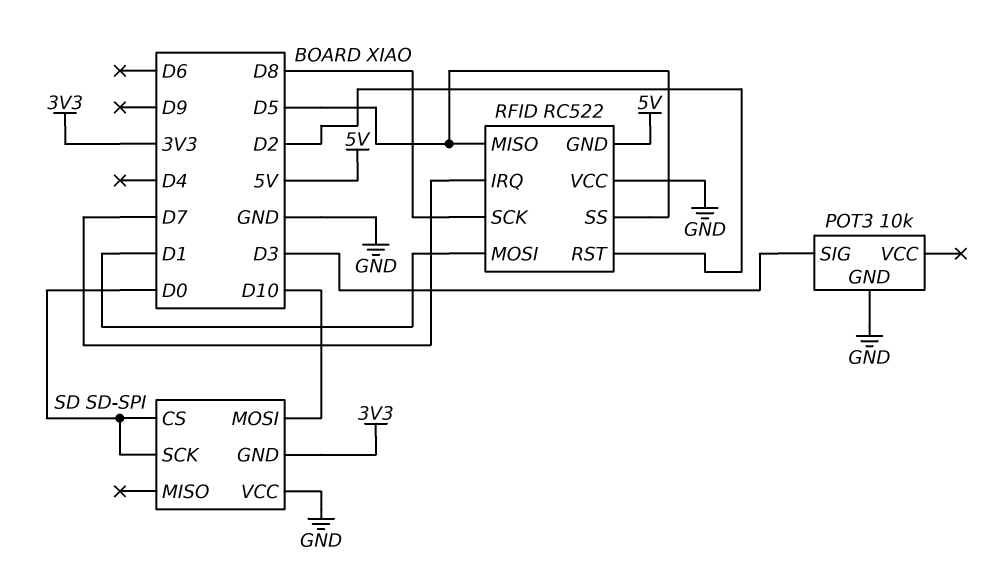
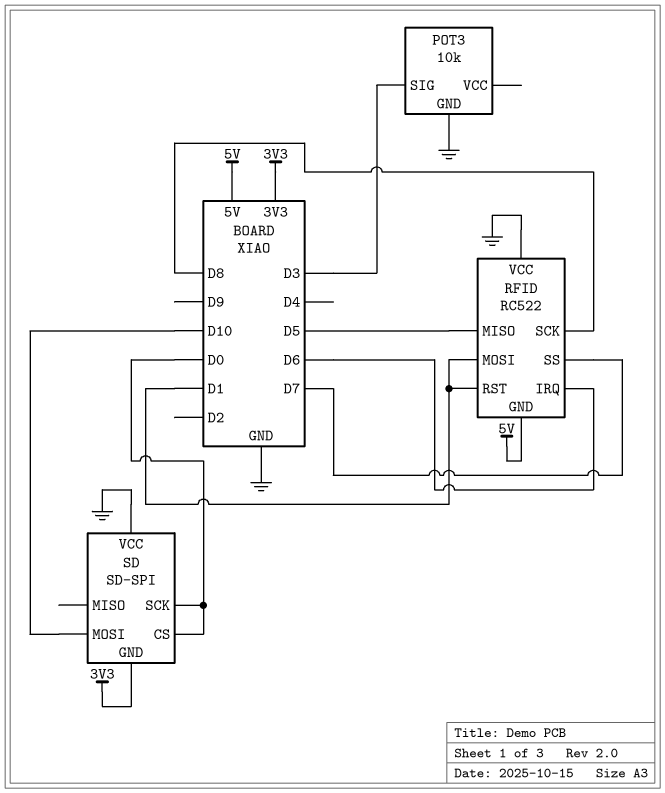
RFID pin IRQ: D7 -> D6
RFID pin RST: D2 -> D1
RFID pin SS: D5 -> D7

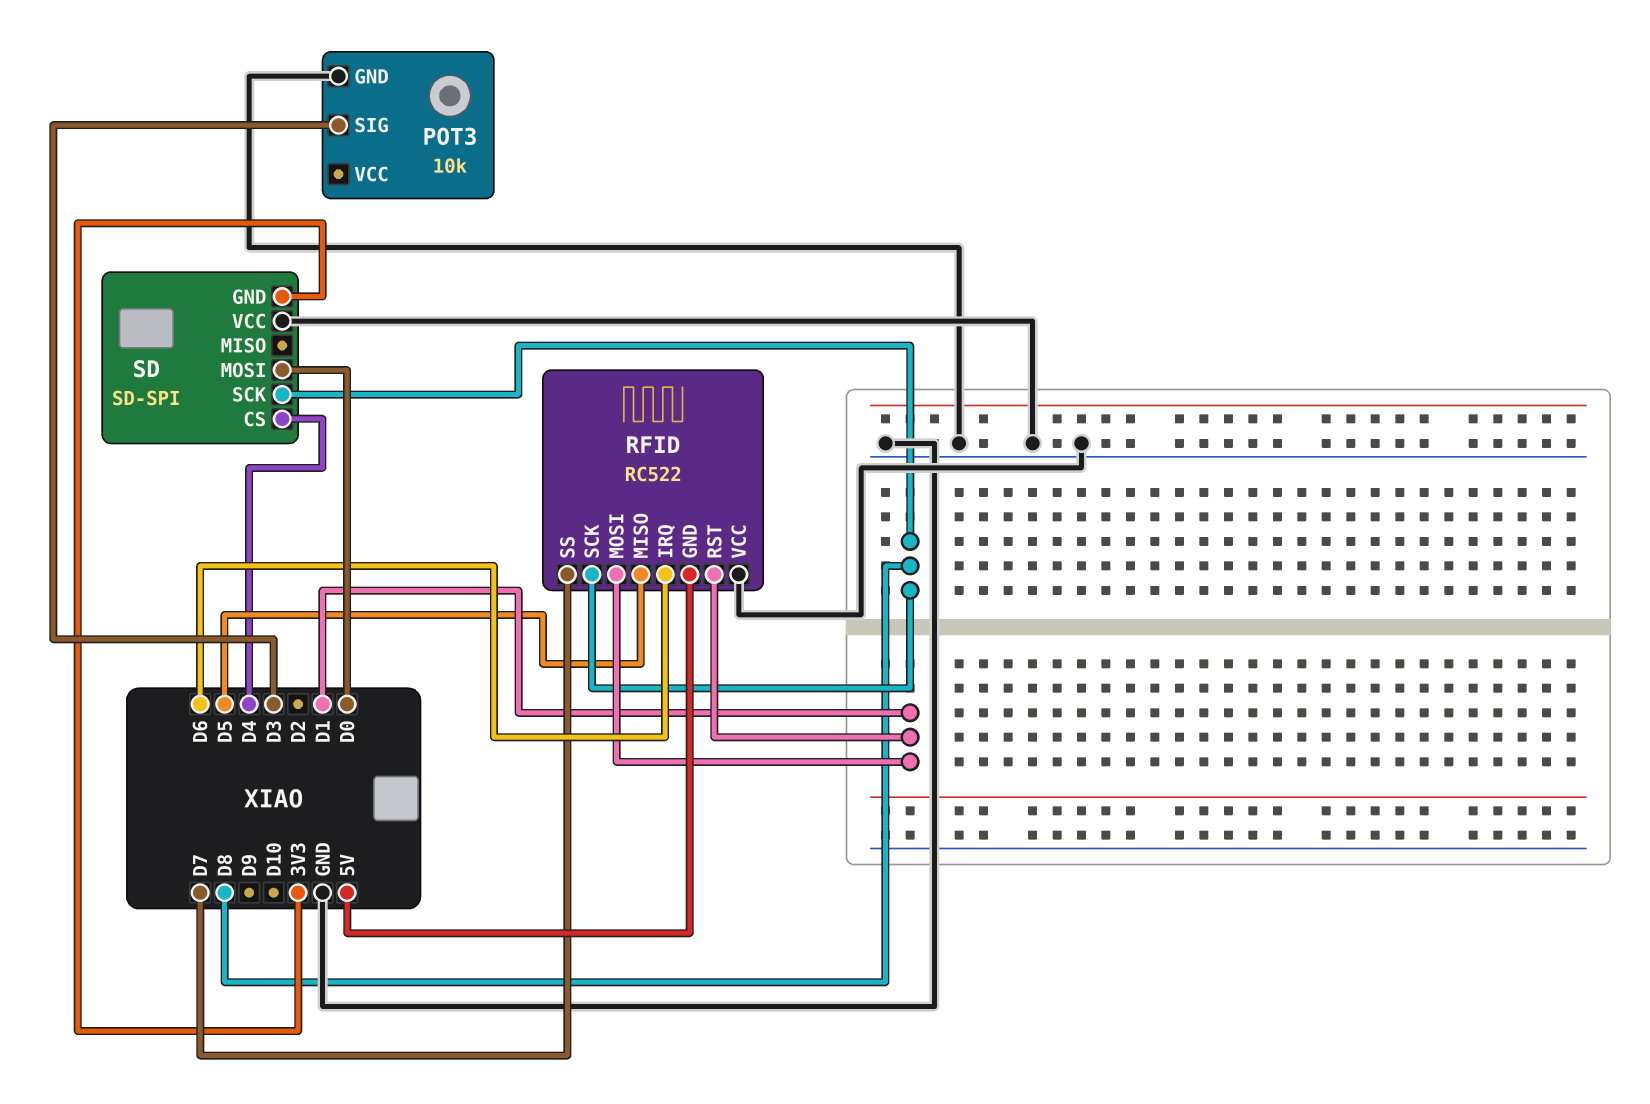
SD pin CS: D0 -> D4
SD pin MOSI: D10 -> D0
SD pin SCK: D0 -> D8

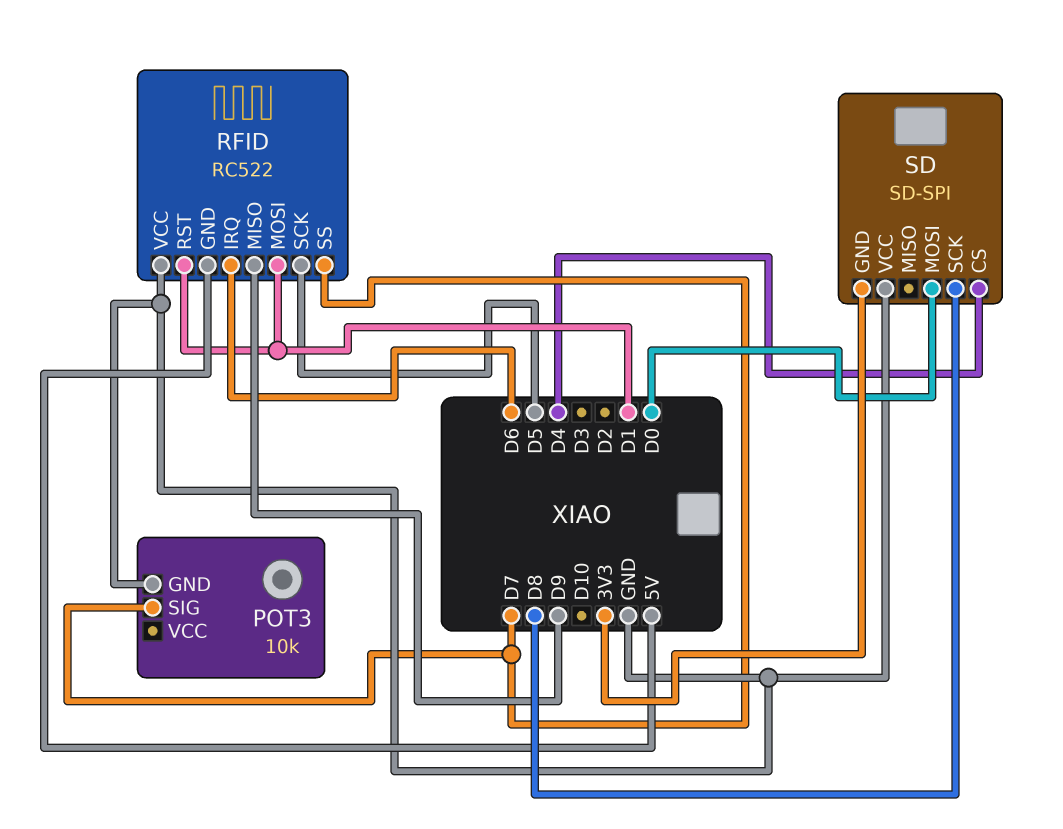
POT3 pin SIG: D3 -> D7
RFID pin MISO: D5 -> D9
RFID pin SCK: D8 -> D5

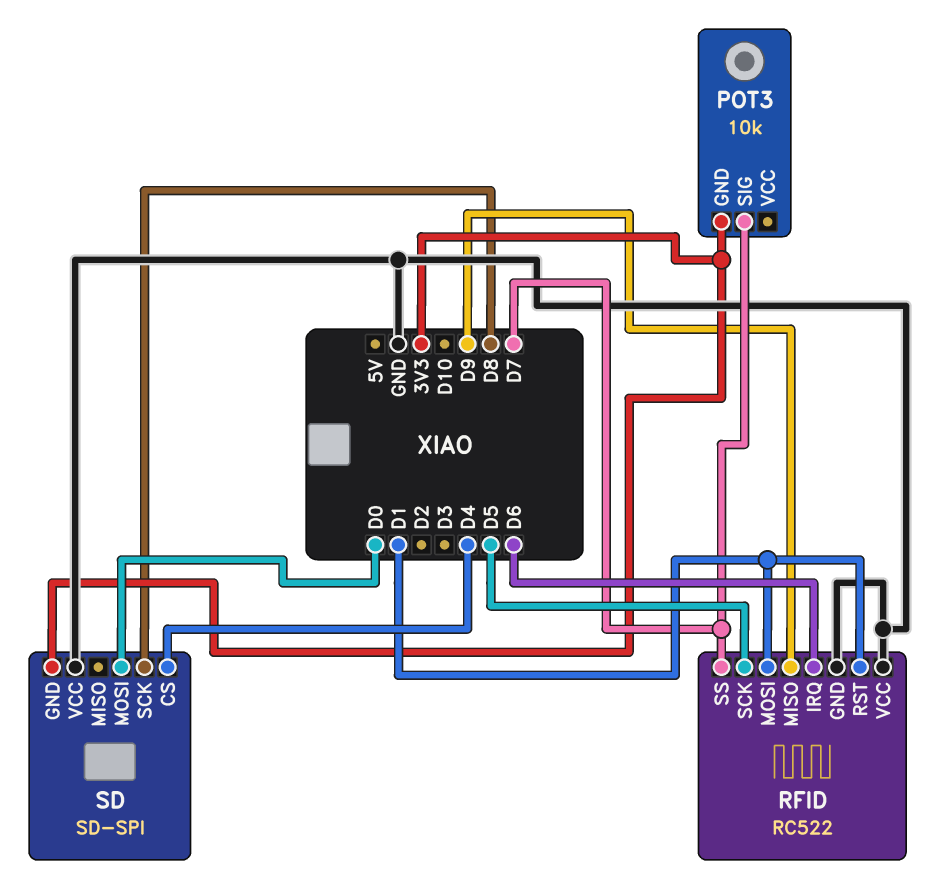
POT3 pin GND: GND -> 3V3
RFID pin GND: 5V -> GND

